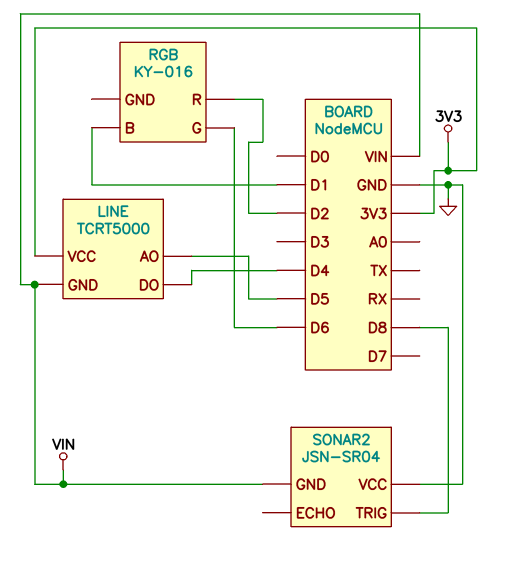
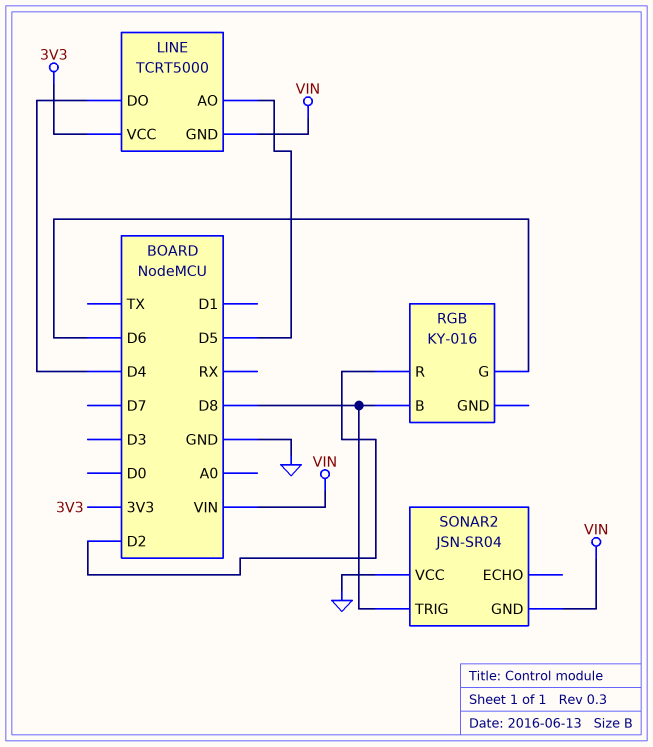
RGB pin B: D1 -> D8

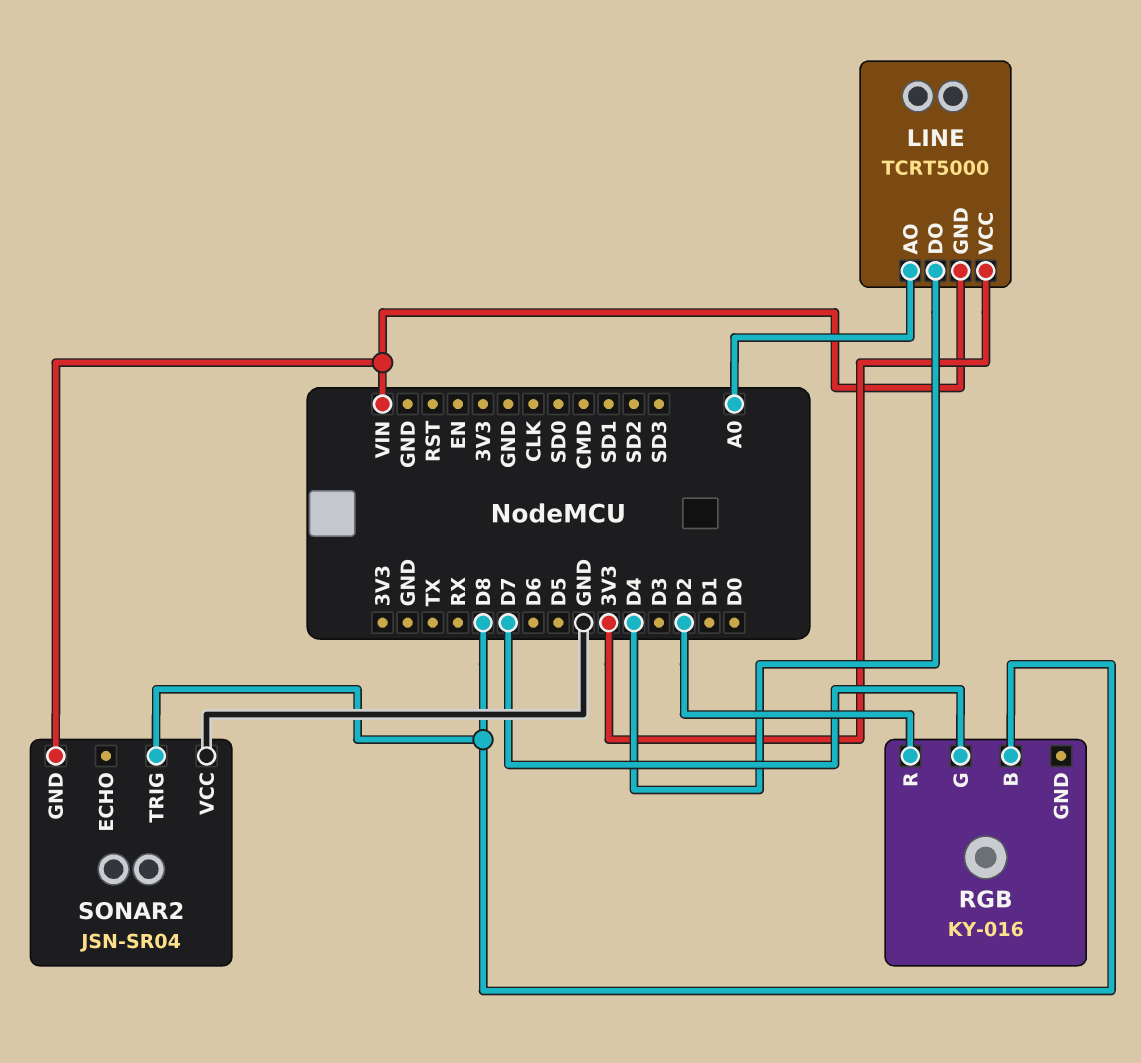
LINE pin AO: D5 -> A0
RGB pin G: D6 -> D7

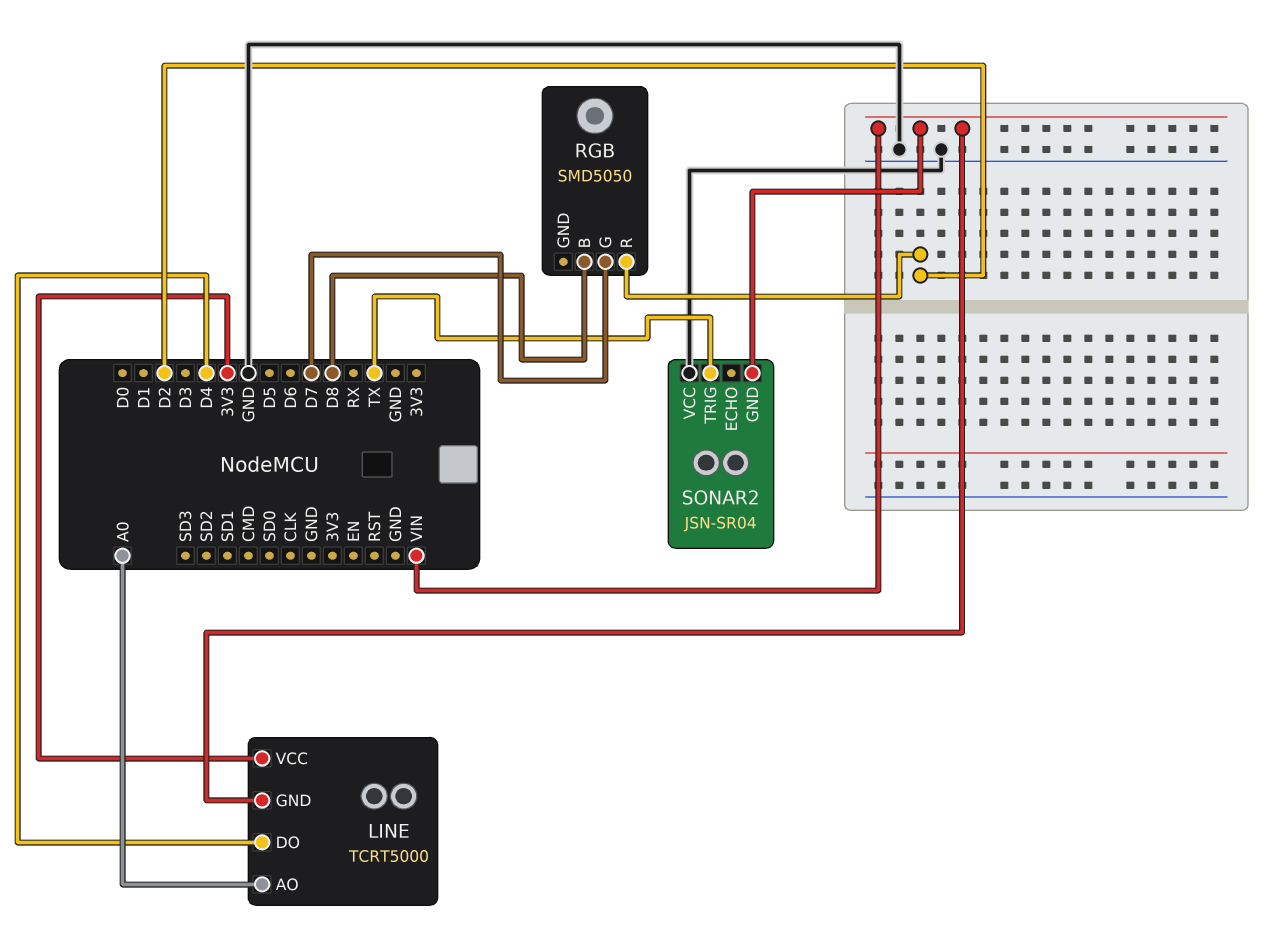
RGB: KY-016 -> SMD5050
SONAR2 pin TRIG: D8 -> TX

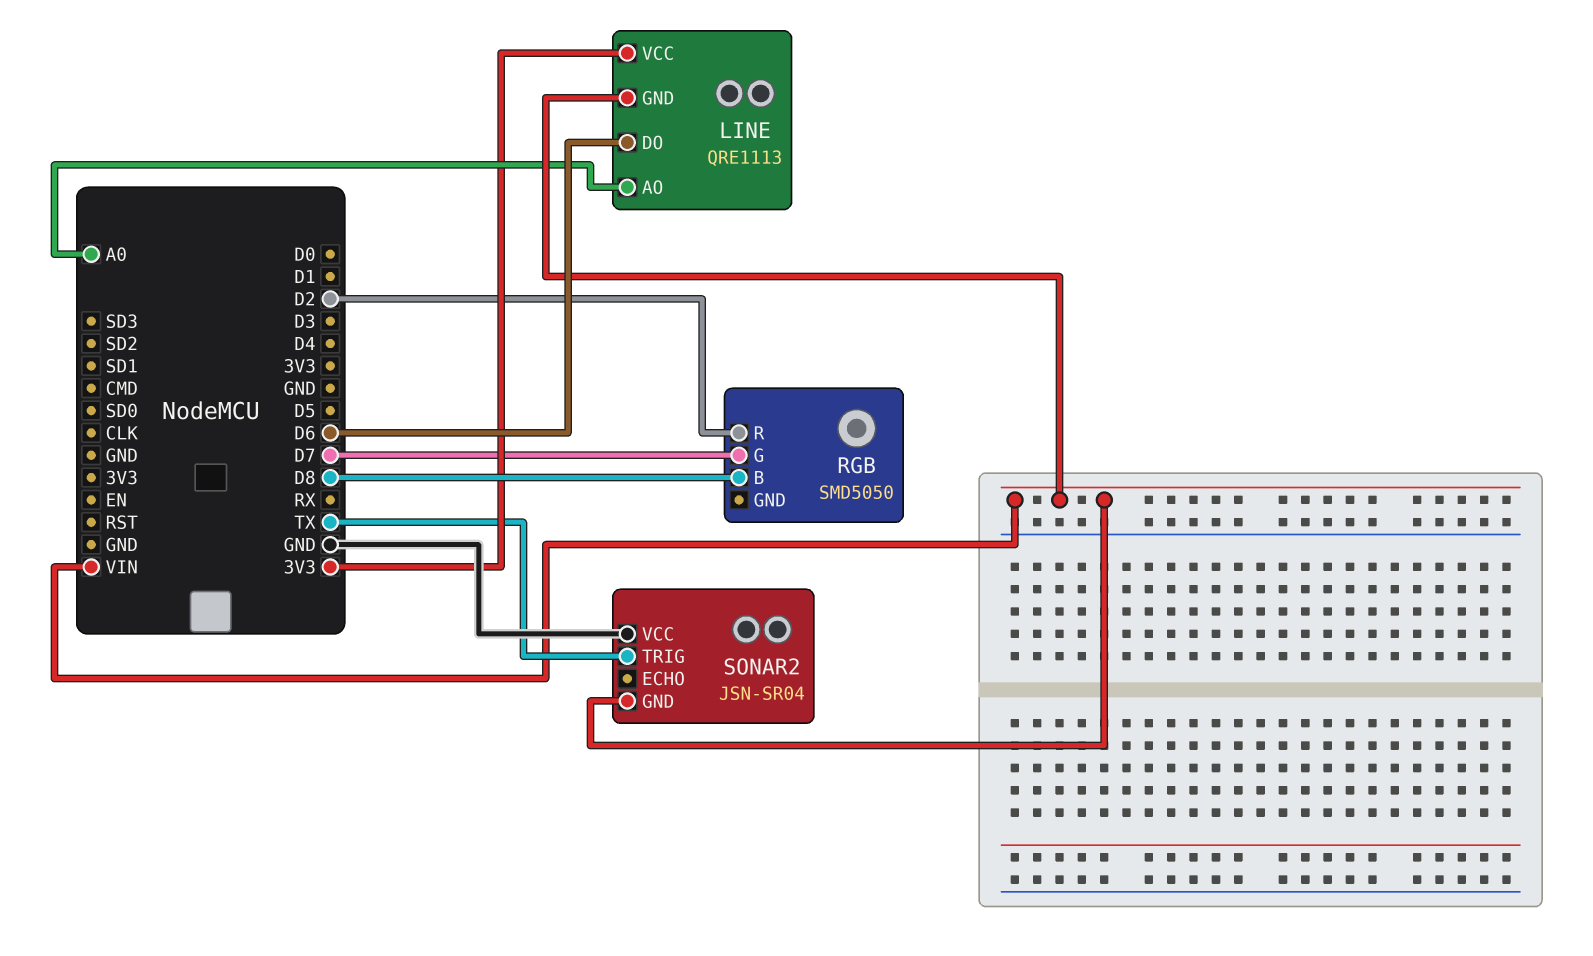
LINE: TCRT5000 -> QRE1113
LINE pin DO: D4 -> D6

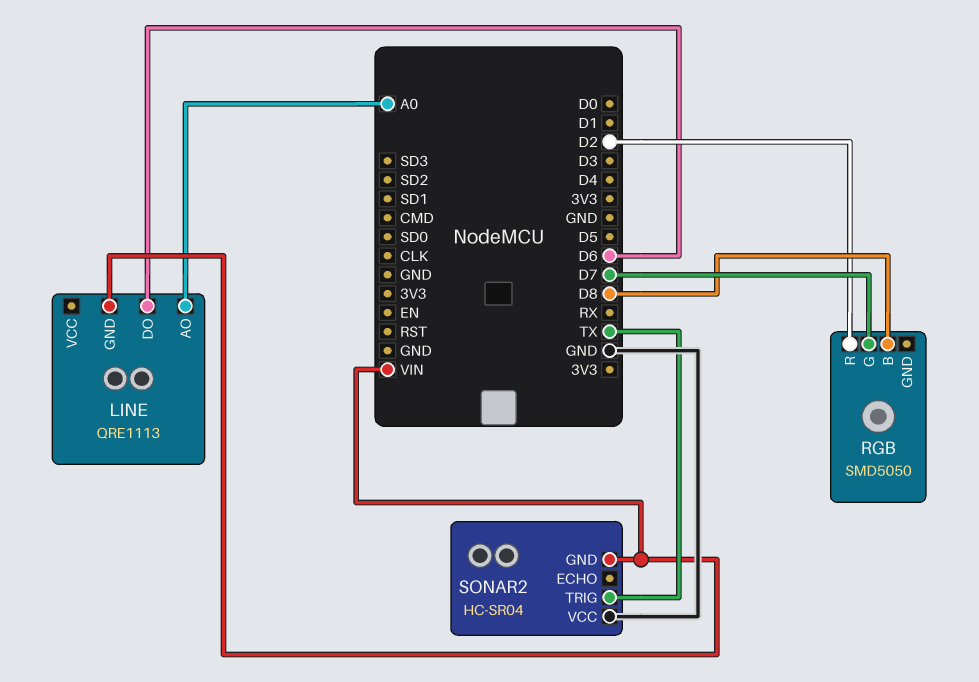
LINE pin VCC: 3V3 -> none
SONAR2: JSN-SR04 -> HC-SR04

